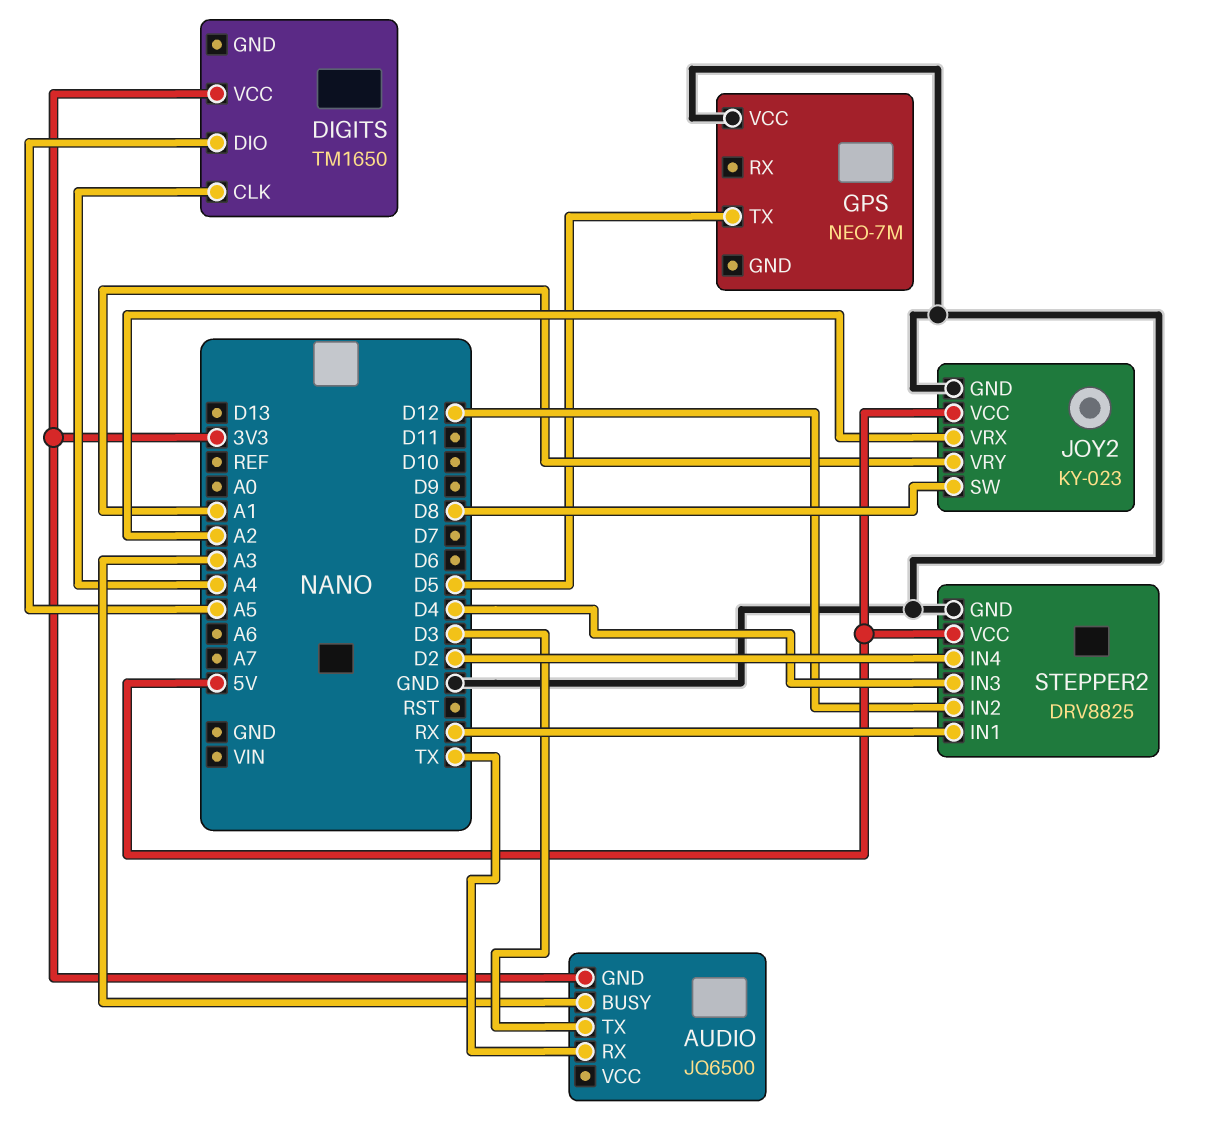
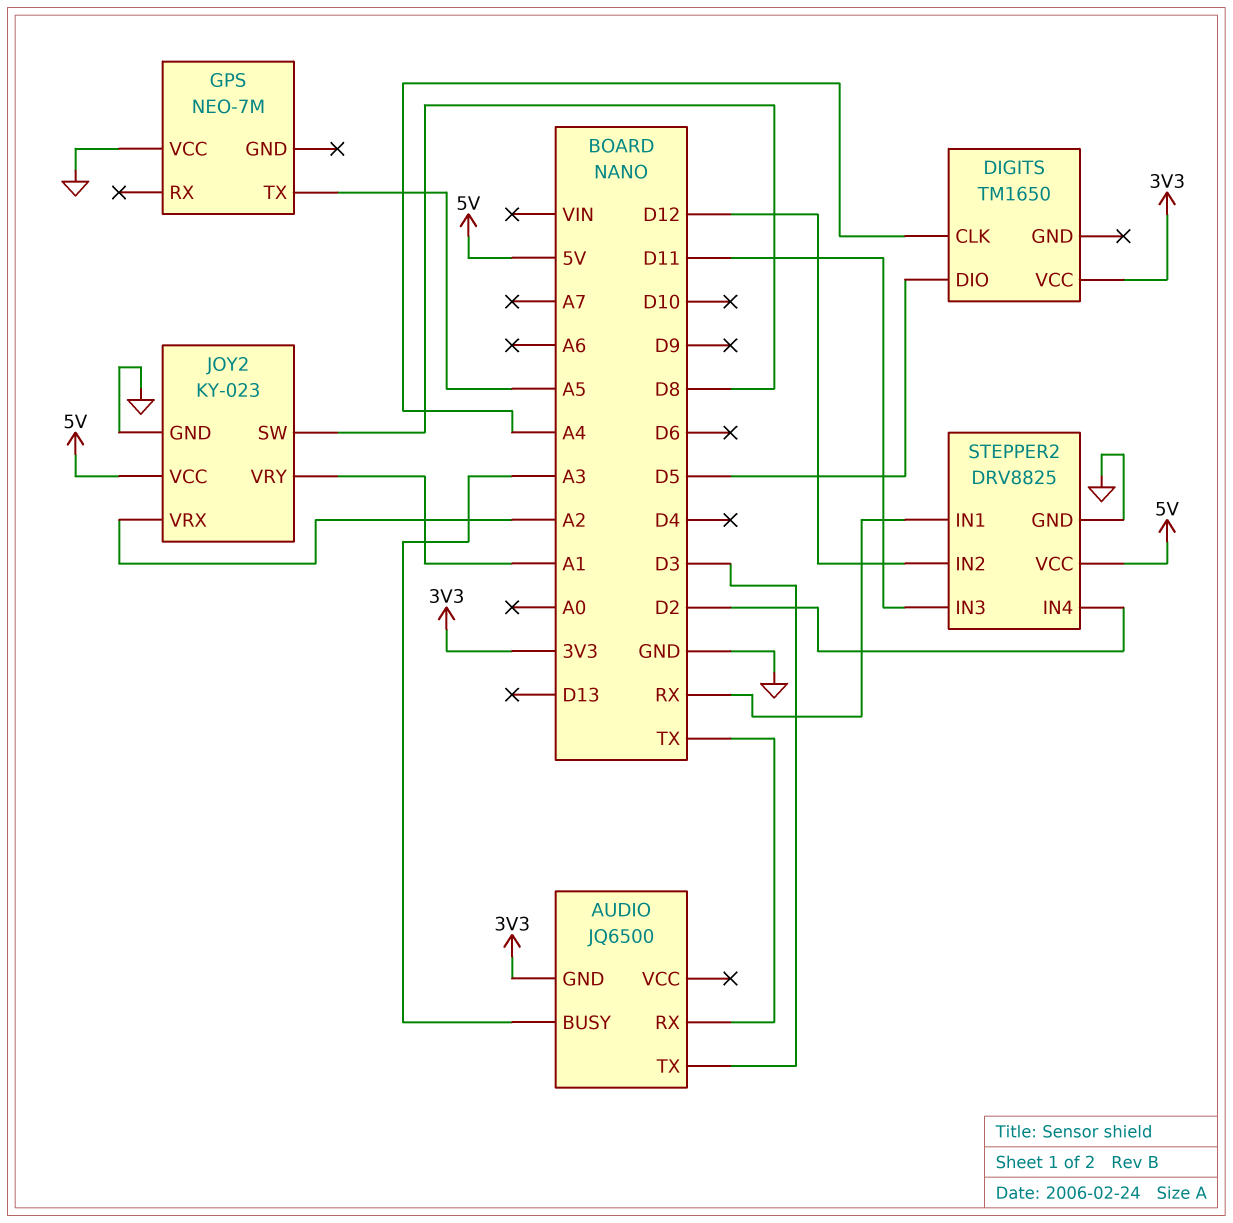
DIGITS pin DIO: A5 -> D5
GPS pin TX: D5 -> A5
STEPPER2 pin IN3: D4 -> D11

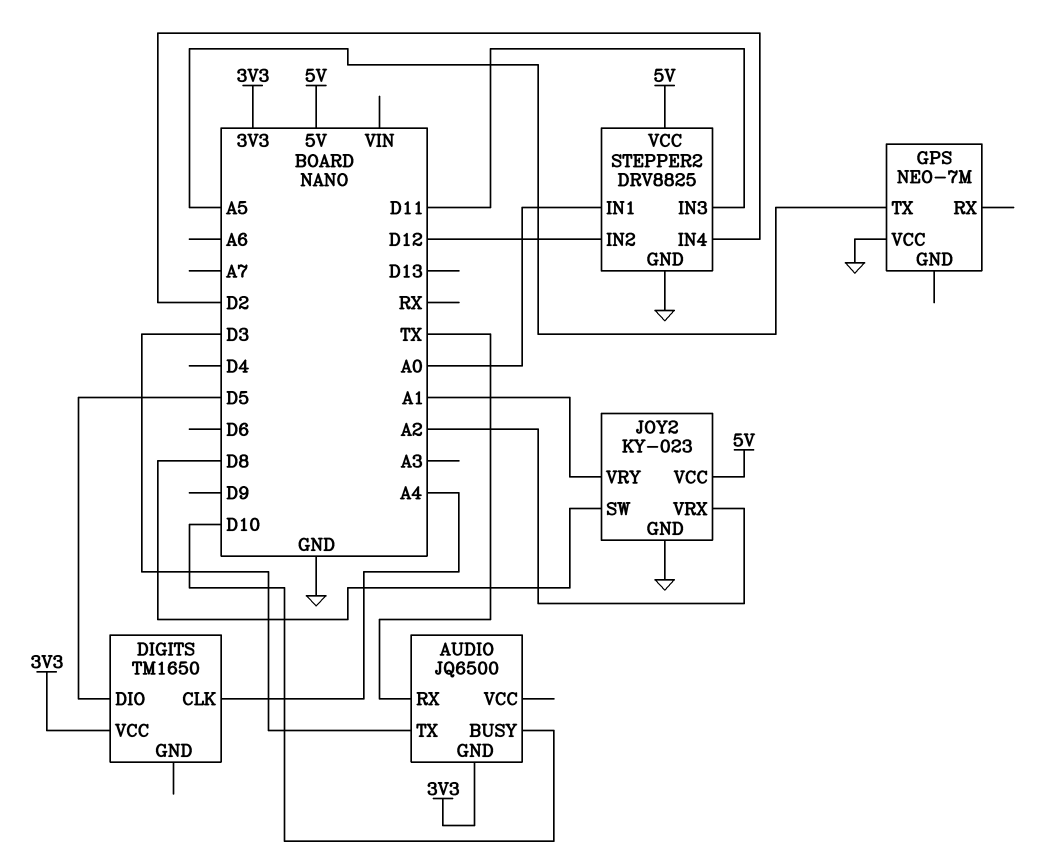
AUDIO pin BUSY: A3 -> D10
STEPPER2 pin IN1: RX -> A0

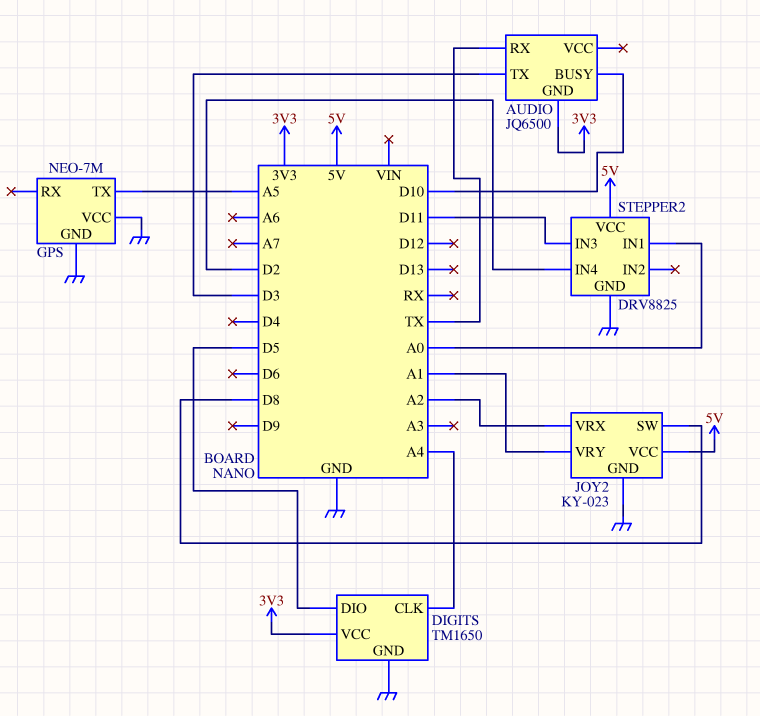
DIGITS pin GND: none -> GND
GPS pin GND: none -> GND
STEPPER2 pin IN2: D12 -> none

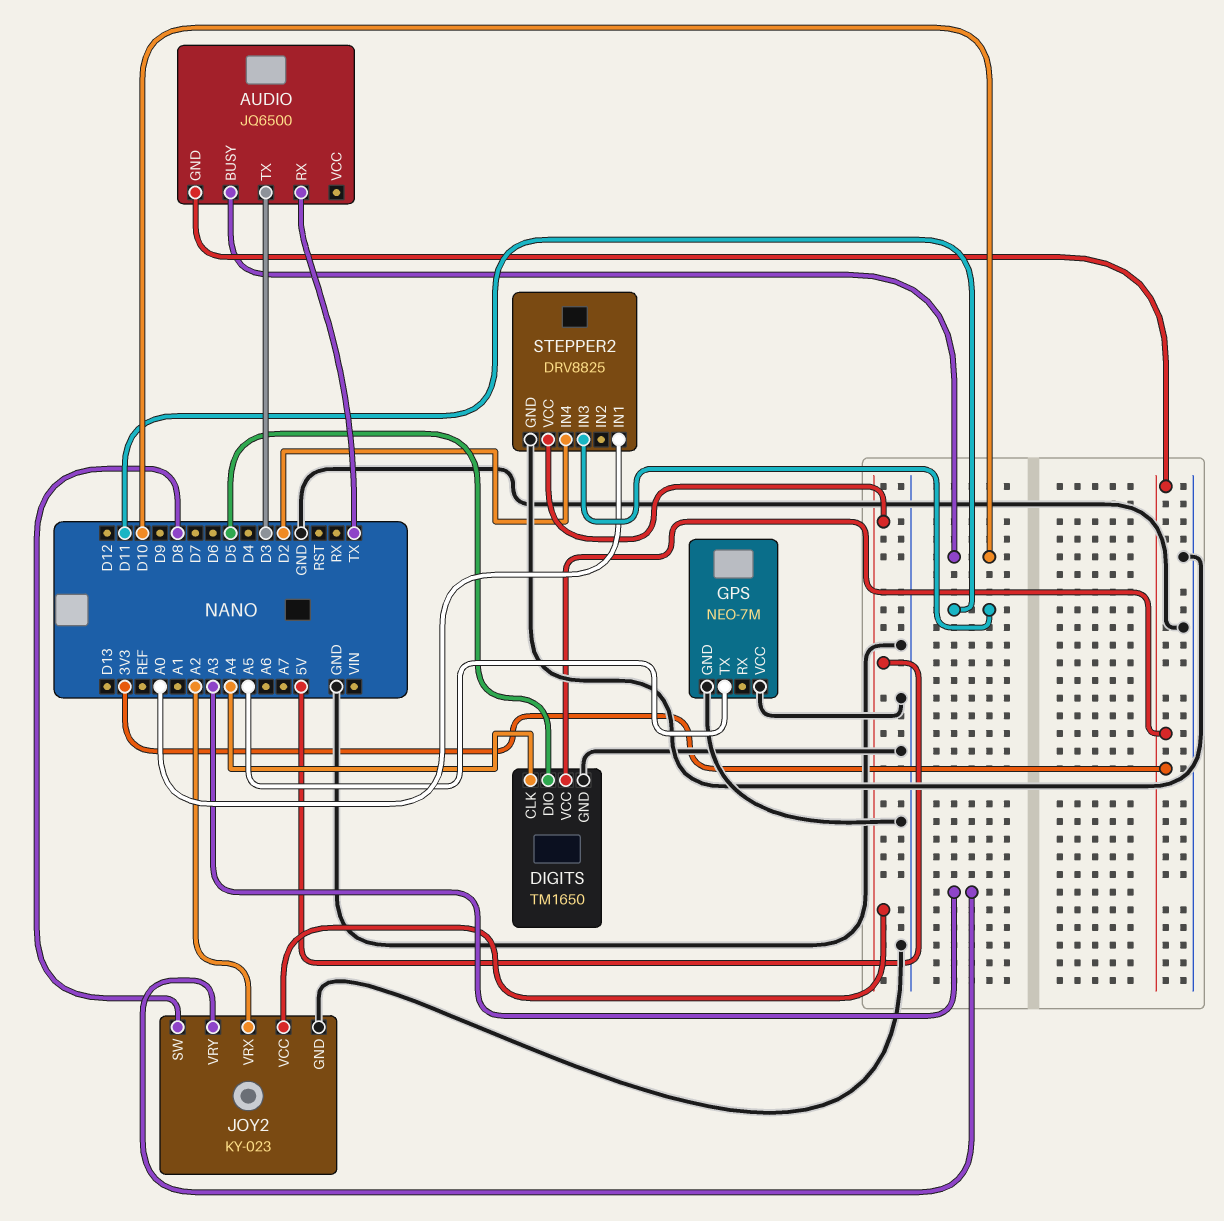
JOY2 pin VRY: A1 -> A3

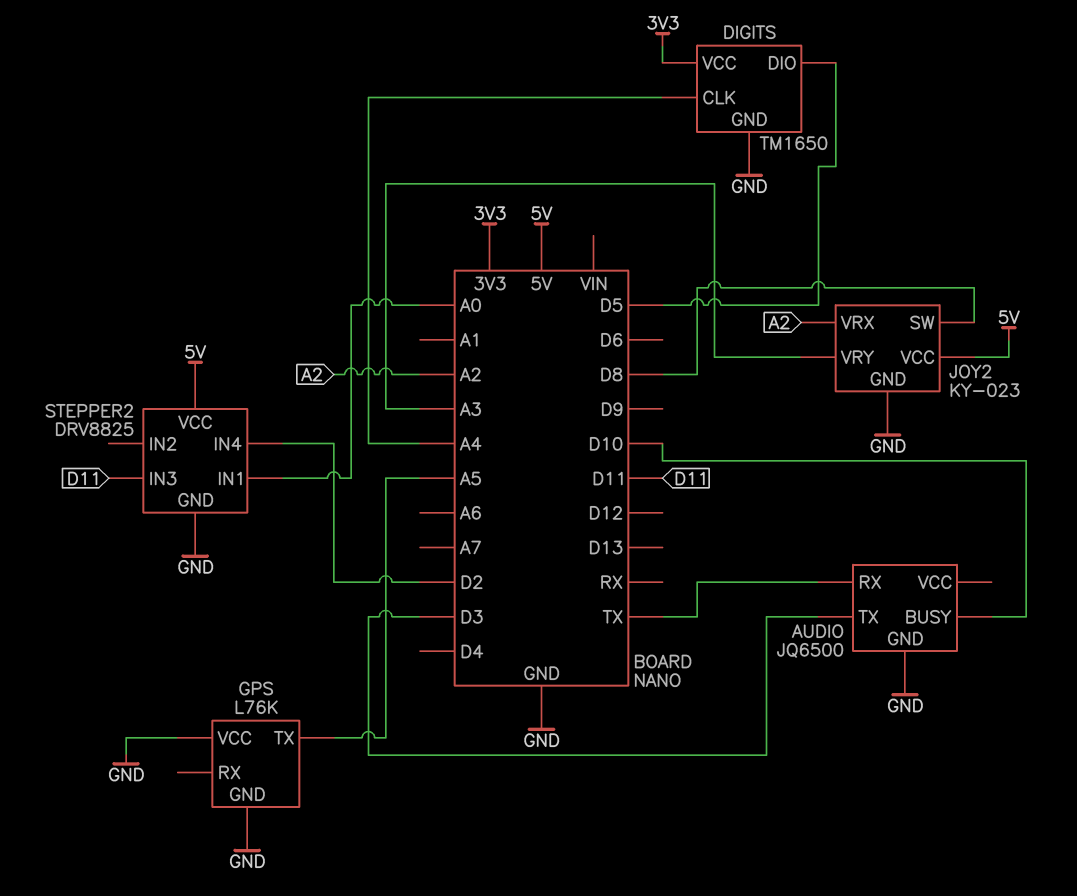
AUDIO pin GND: 3V3 -> GND
GPS: NEO-7M -> L76K

